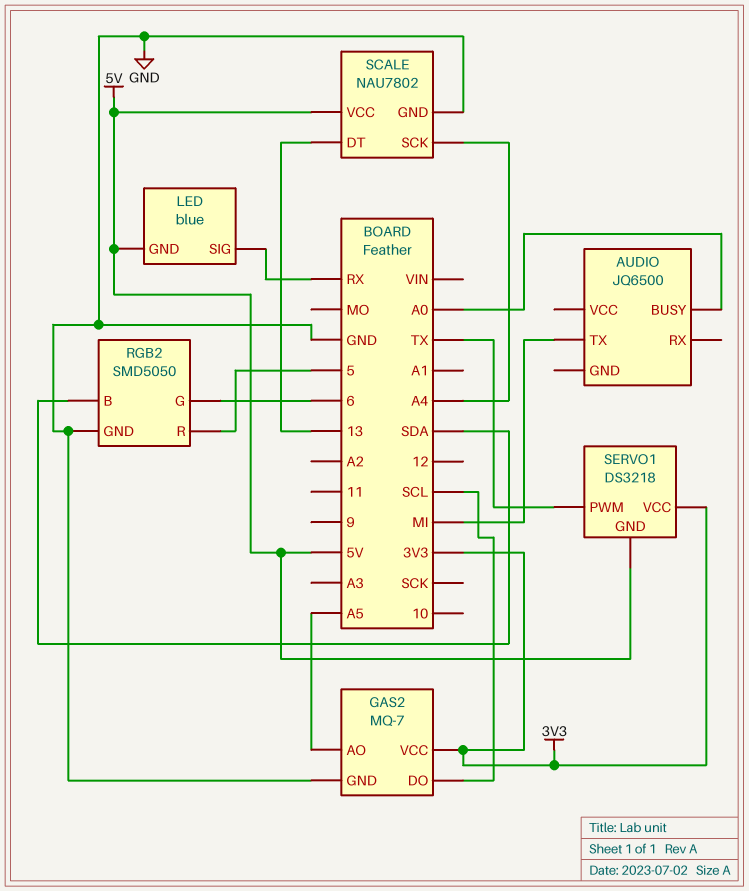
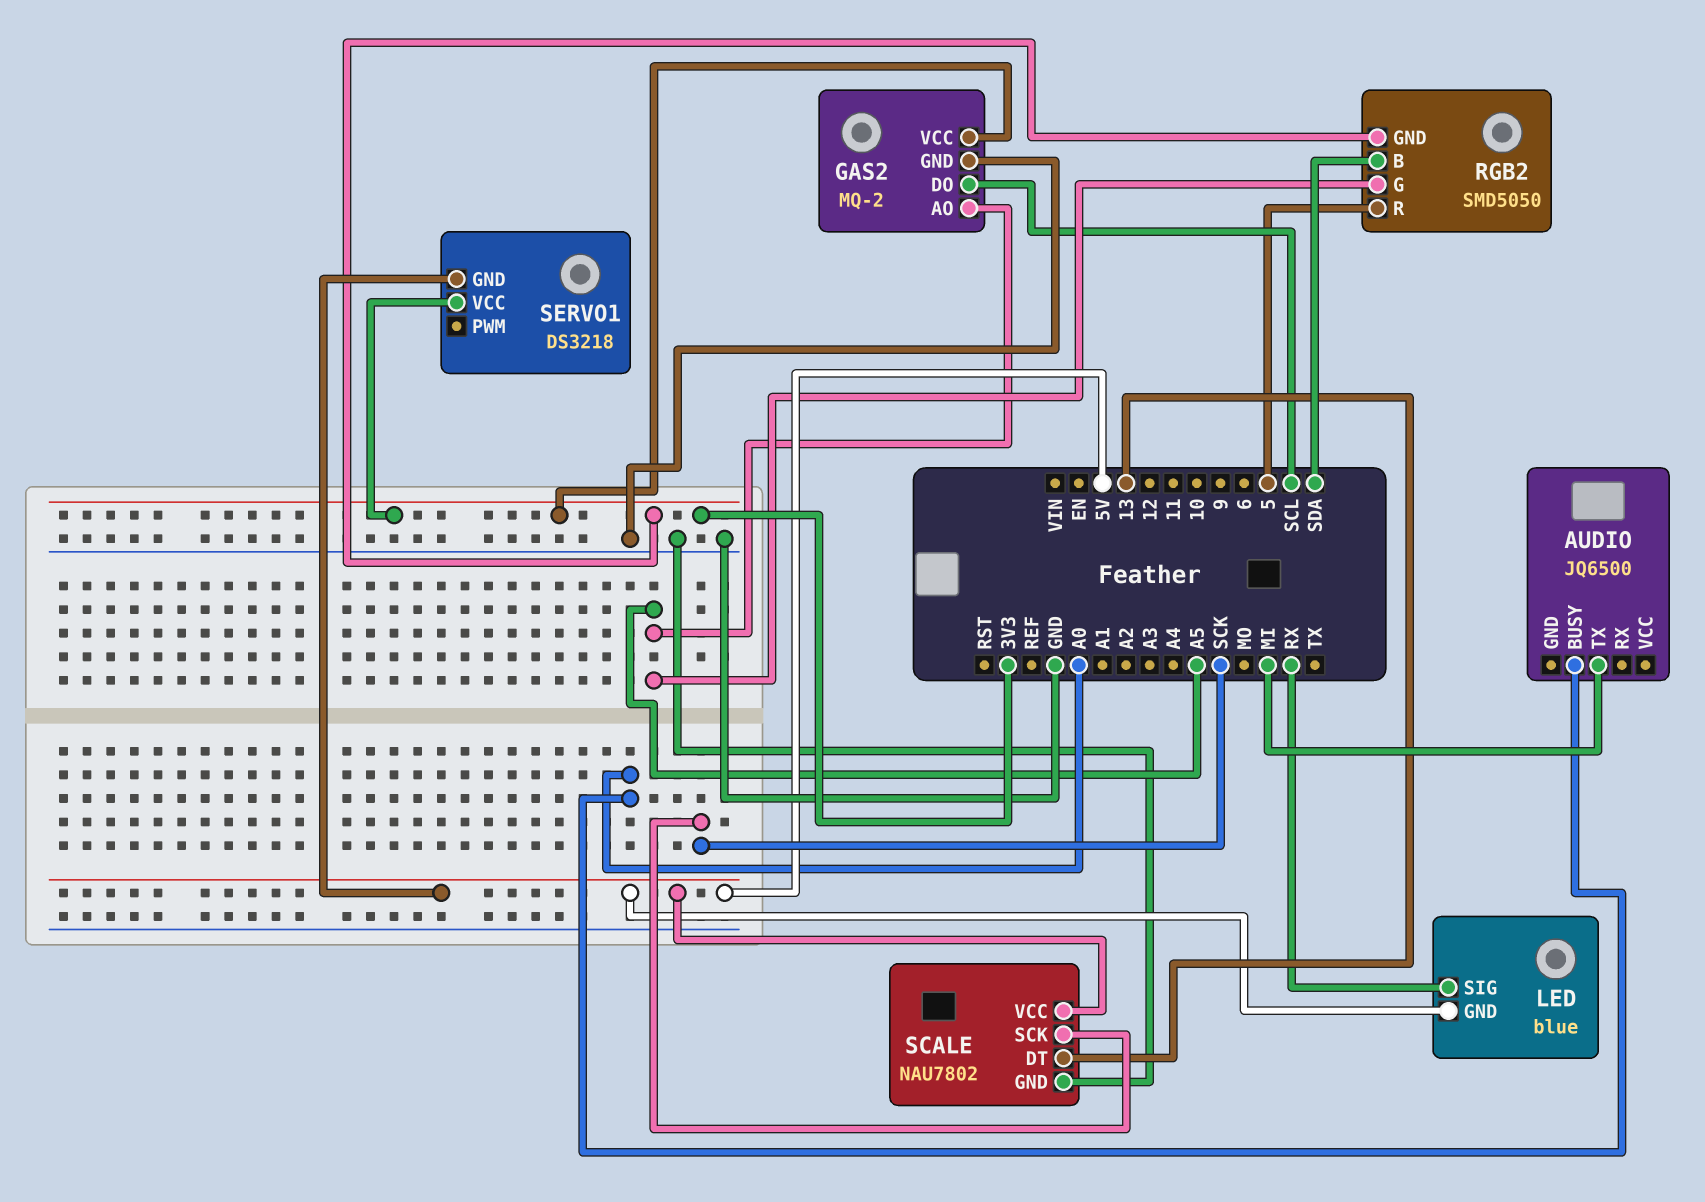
GAS2: MQ-7 -> MQ-2
RGB2 pin G: 6 -> A5
RGB2 pin GND: GND -> 3V3
SCALE pin SCK: A4 -> SCK
SERVO1 pin PWM: TX -> none

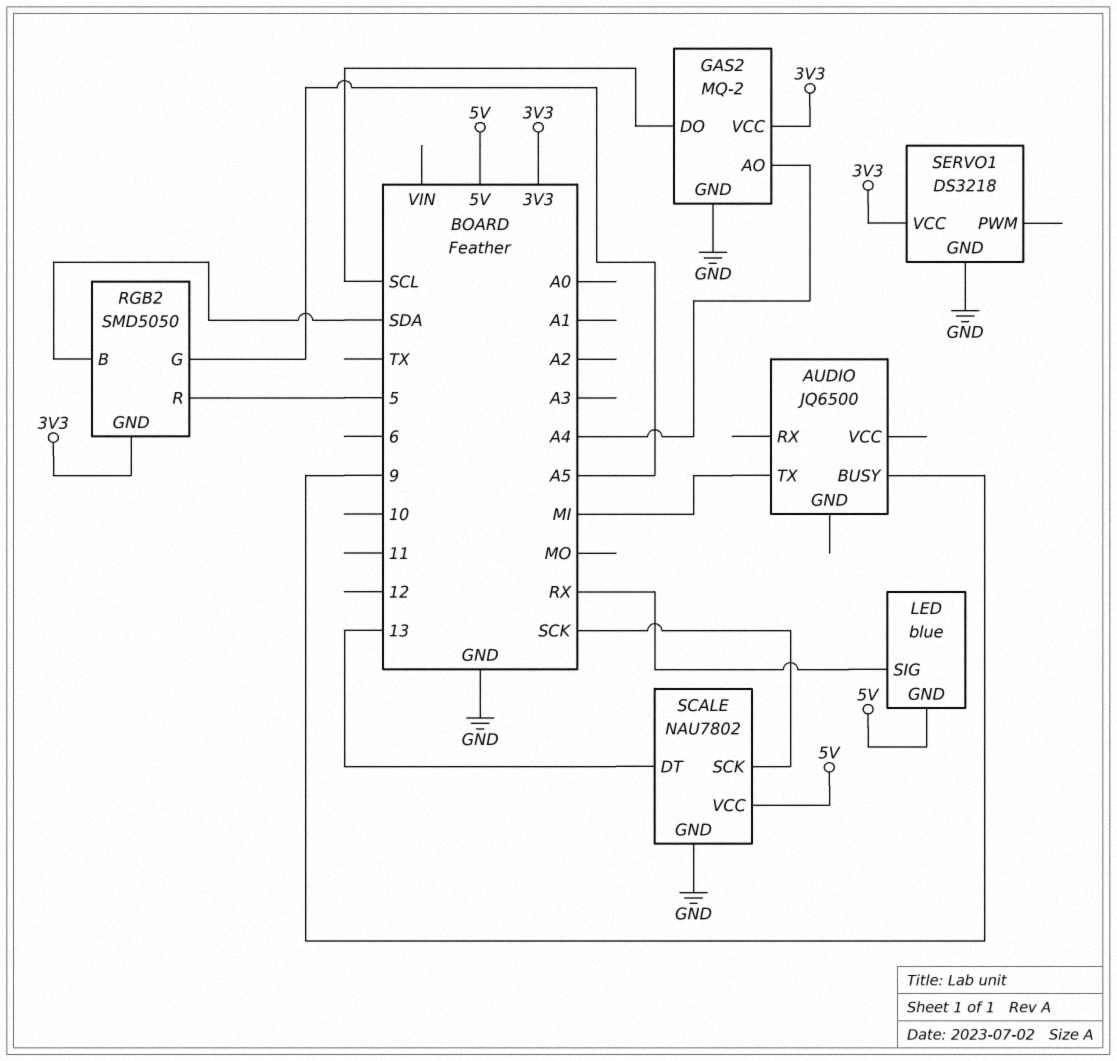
AUDIO pin BUSY: A0 -> 9
GAS2 pin AO: A5 -> A4
SERVO1 pin GND: 5V -> GND

